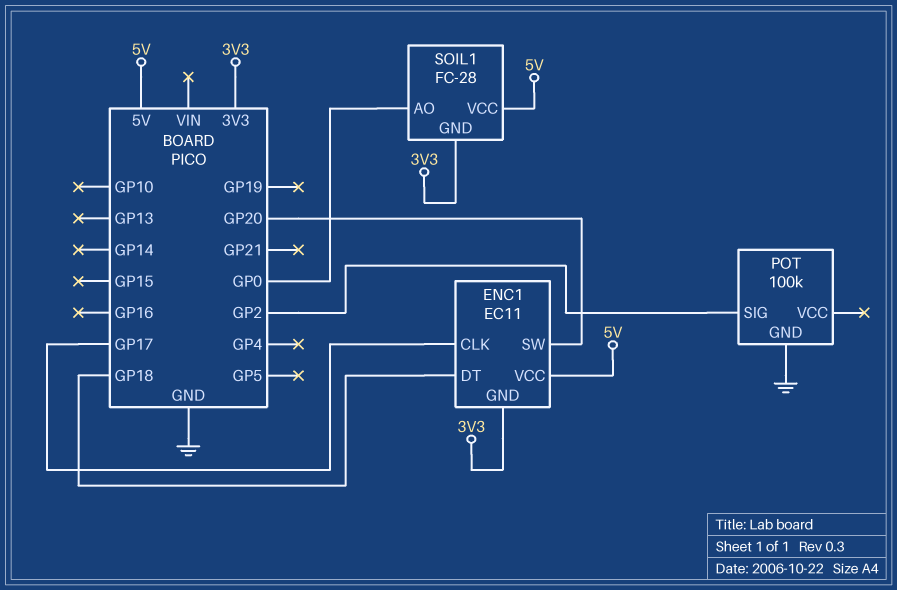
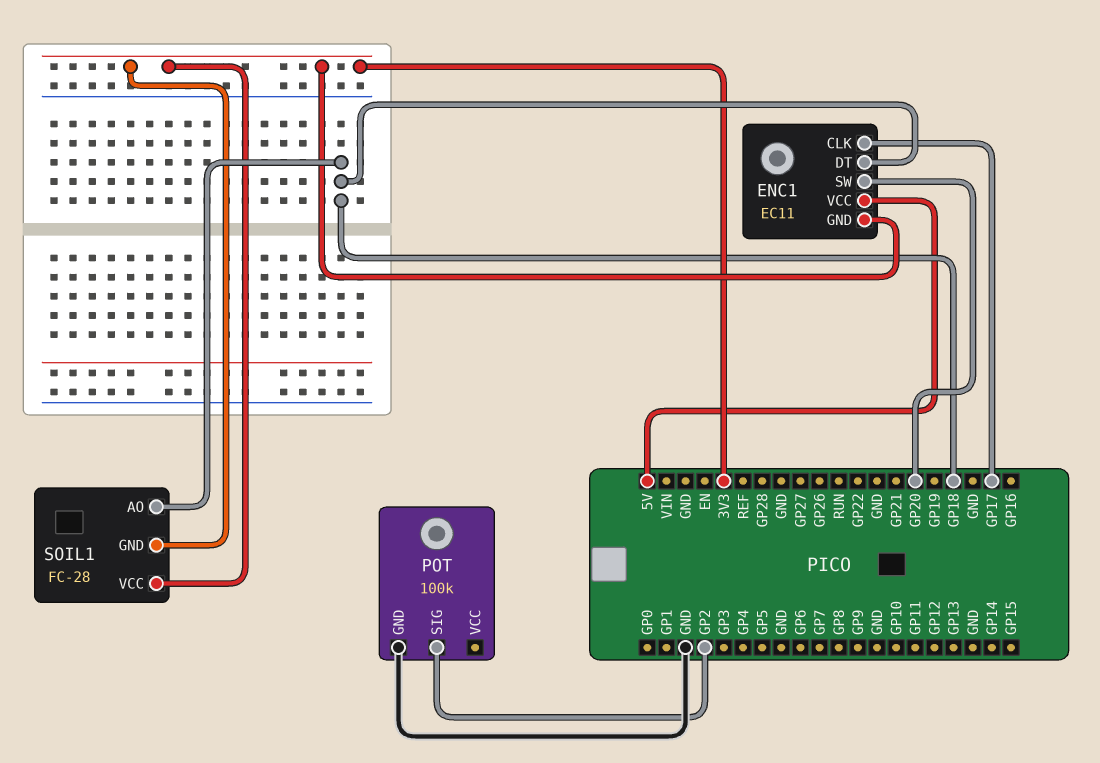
SOIL1 pin AO: GP0 -> GP18
SOIL1 pin VCC: 5V -> 3V3

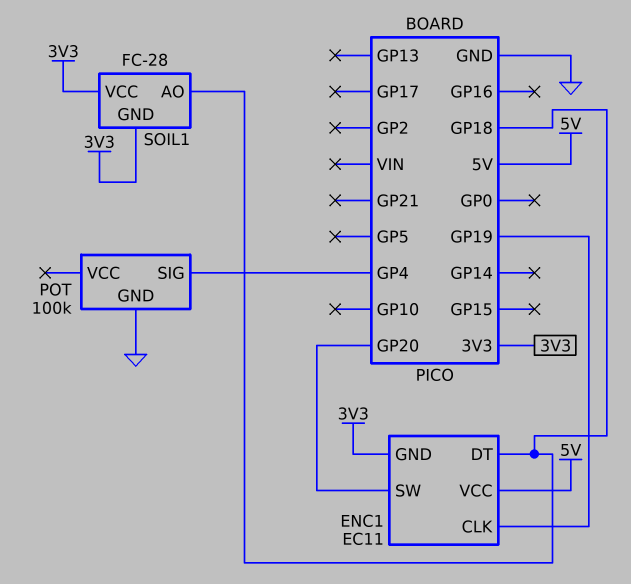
ENC1 pin CLK: GP17 -> GP19
POT pin SIG: GP2 -> GP4

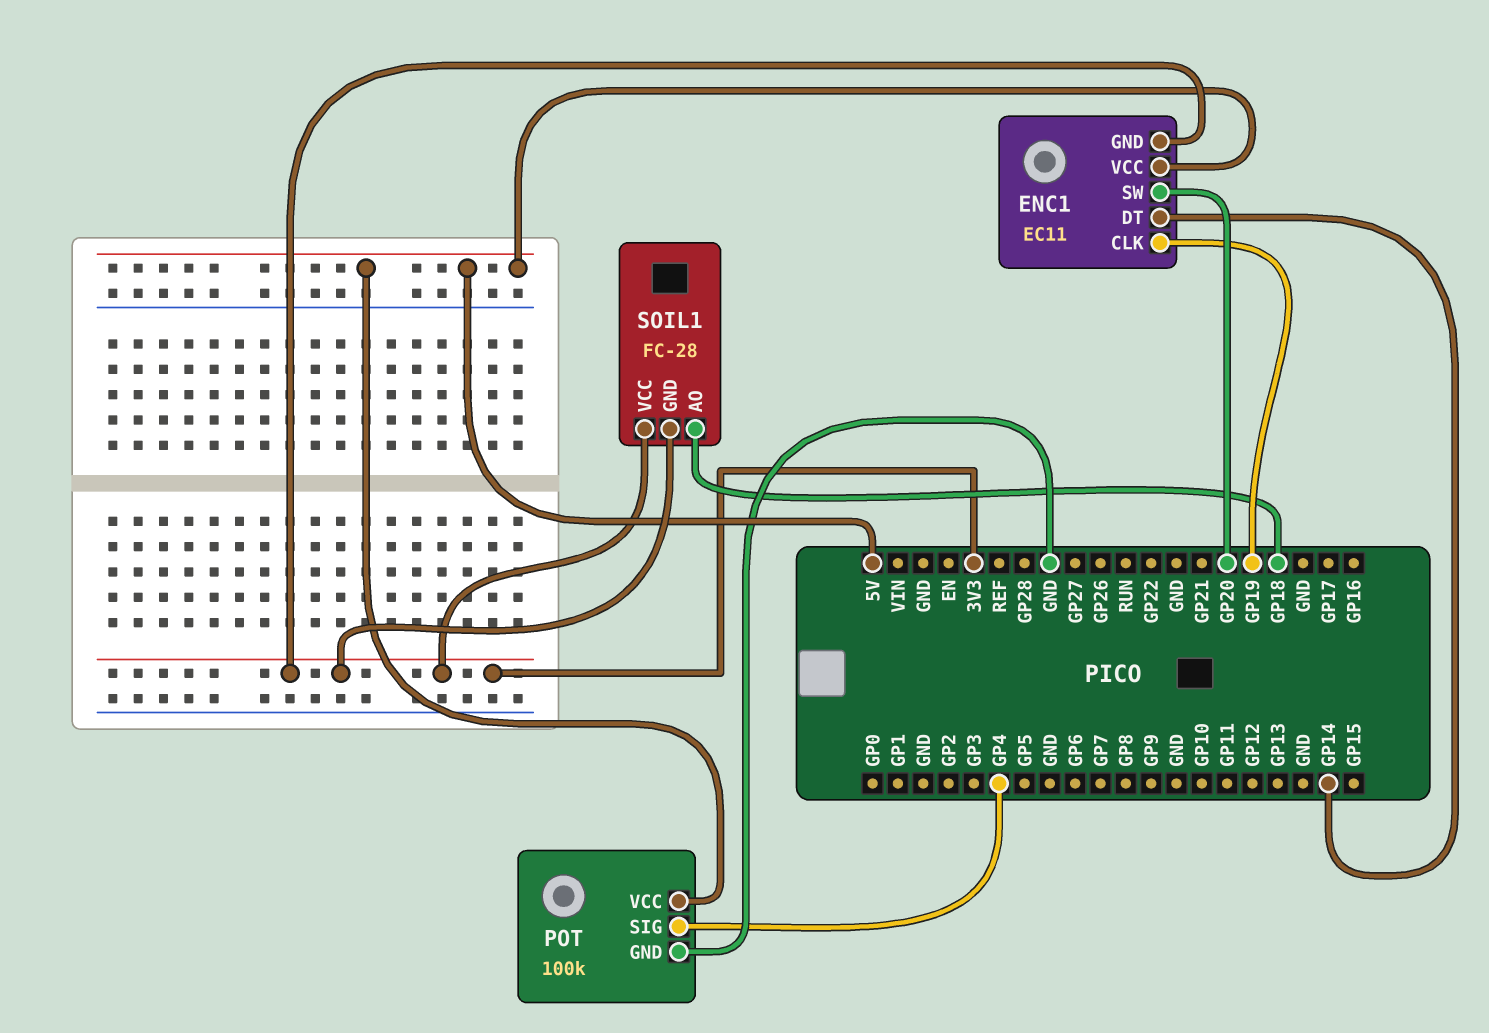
ENC1 pin DT: GP18 -> GP14
POT pin VCC: none -> 5V

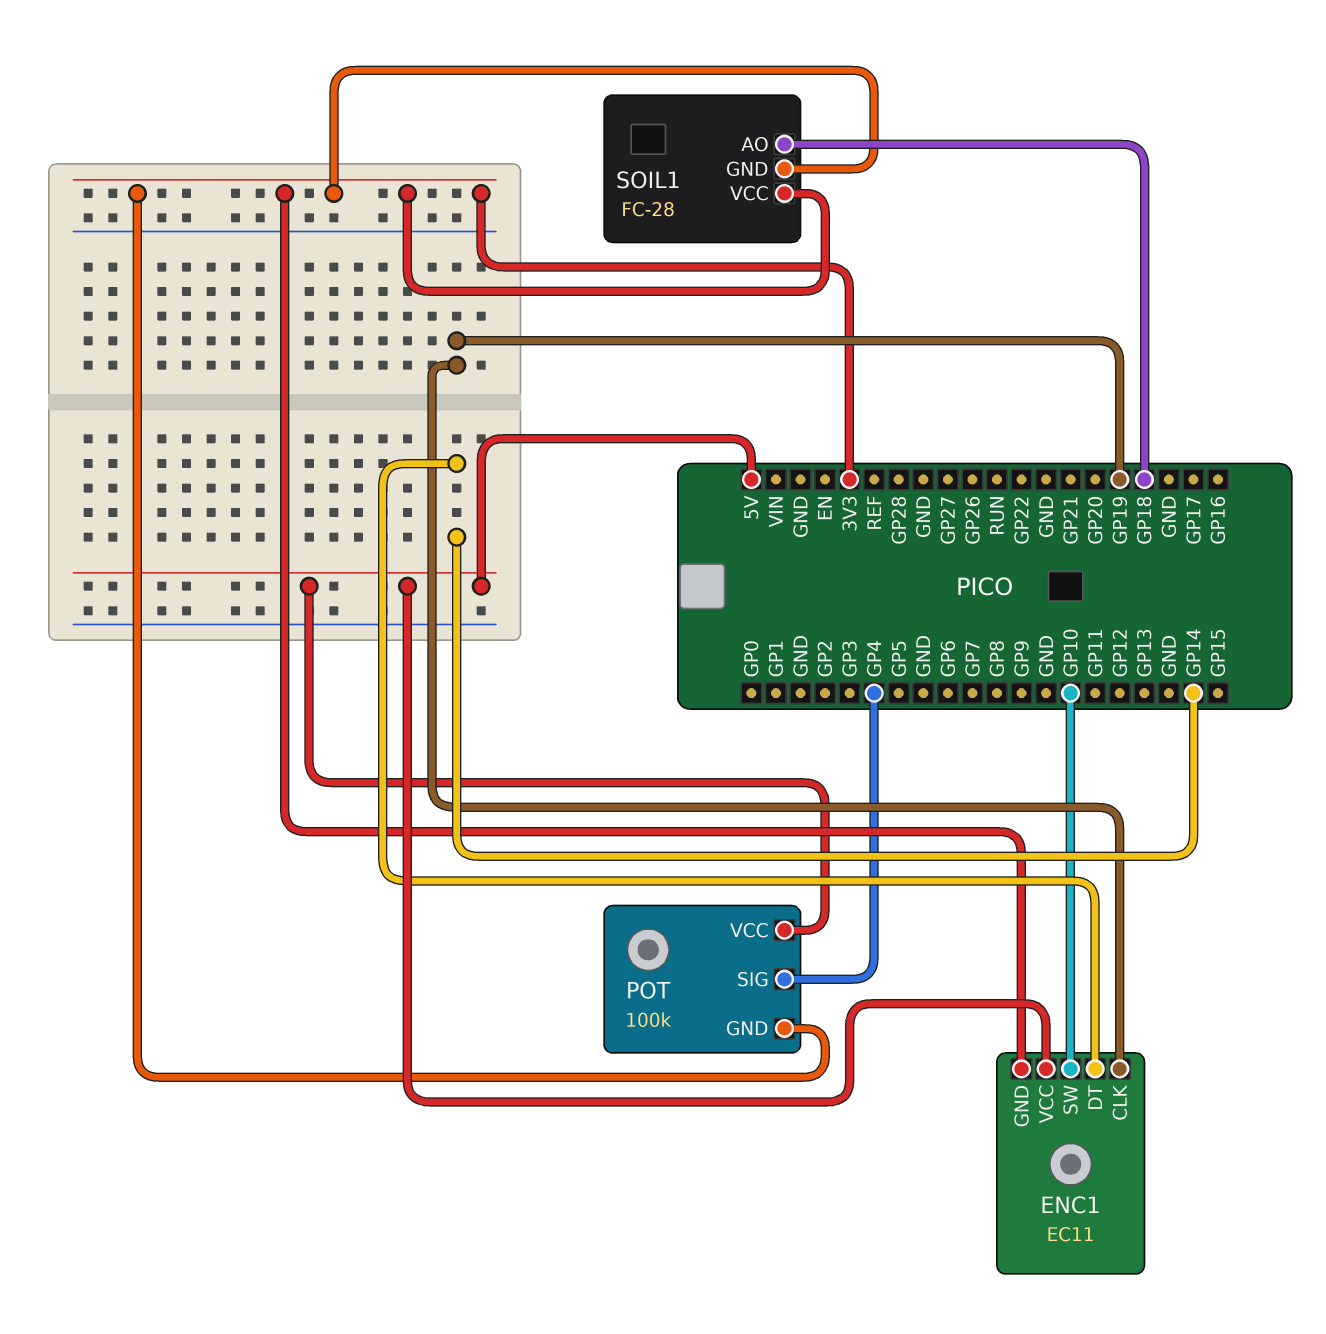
ENC1 pin SW: GP20 -> GP10
POT pin GND: GND -> 3V3

